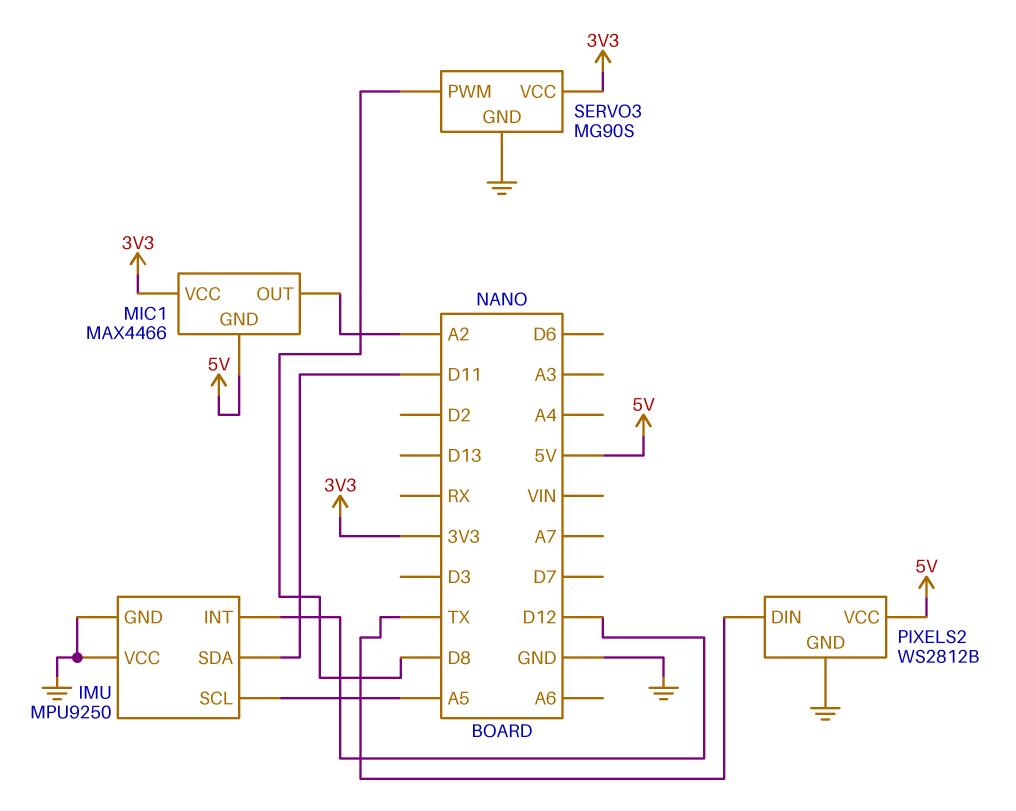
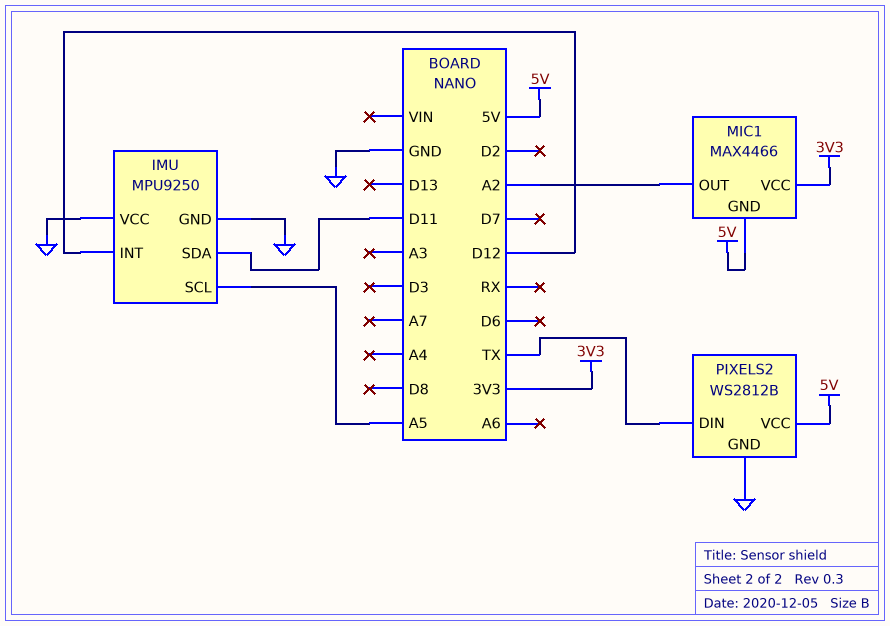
SERVO3: MG90S -> none
SERVO3 pin GND: GND -> none
SERVO3 pin PWM: D8 -> none
SERVO3 pin VCC: 3V3 -> none

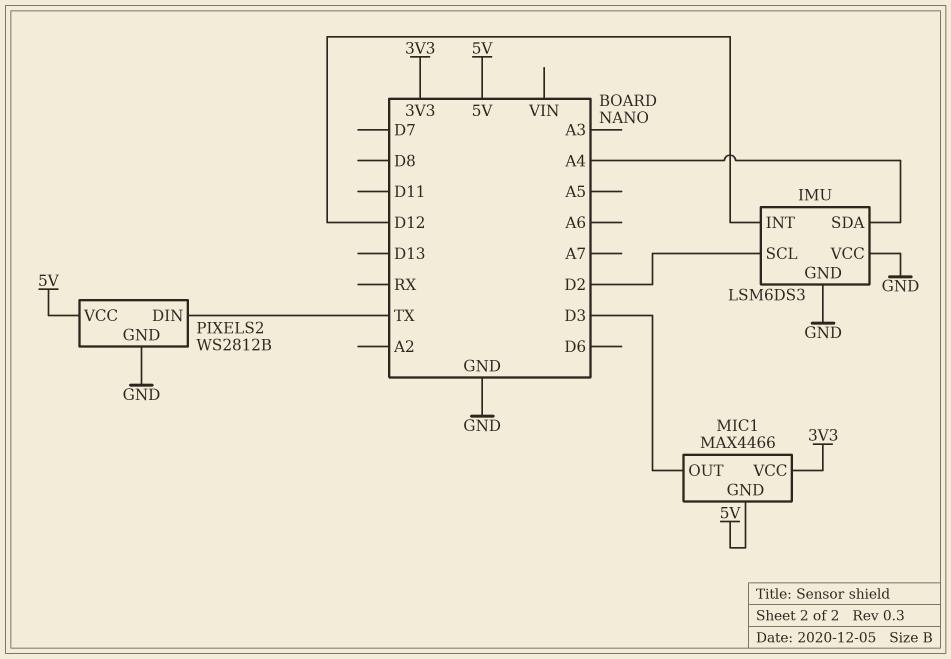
IMU: MPU9250 -> LSM6DS3
IMU pin SCL: A5 -> D2
IMU pin SDA: D11 -> A4
MIC1 pin OUT: A2 -> D3

